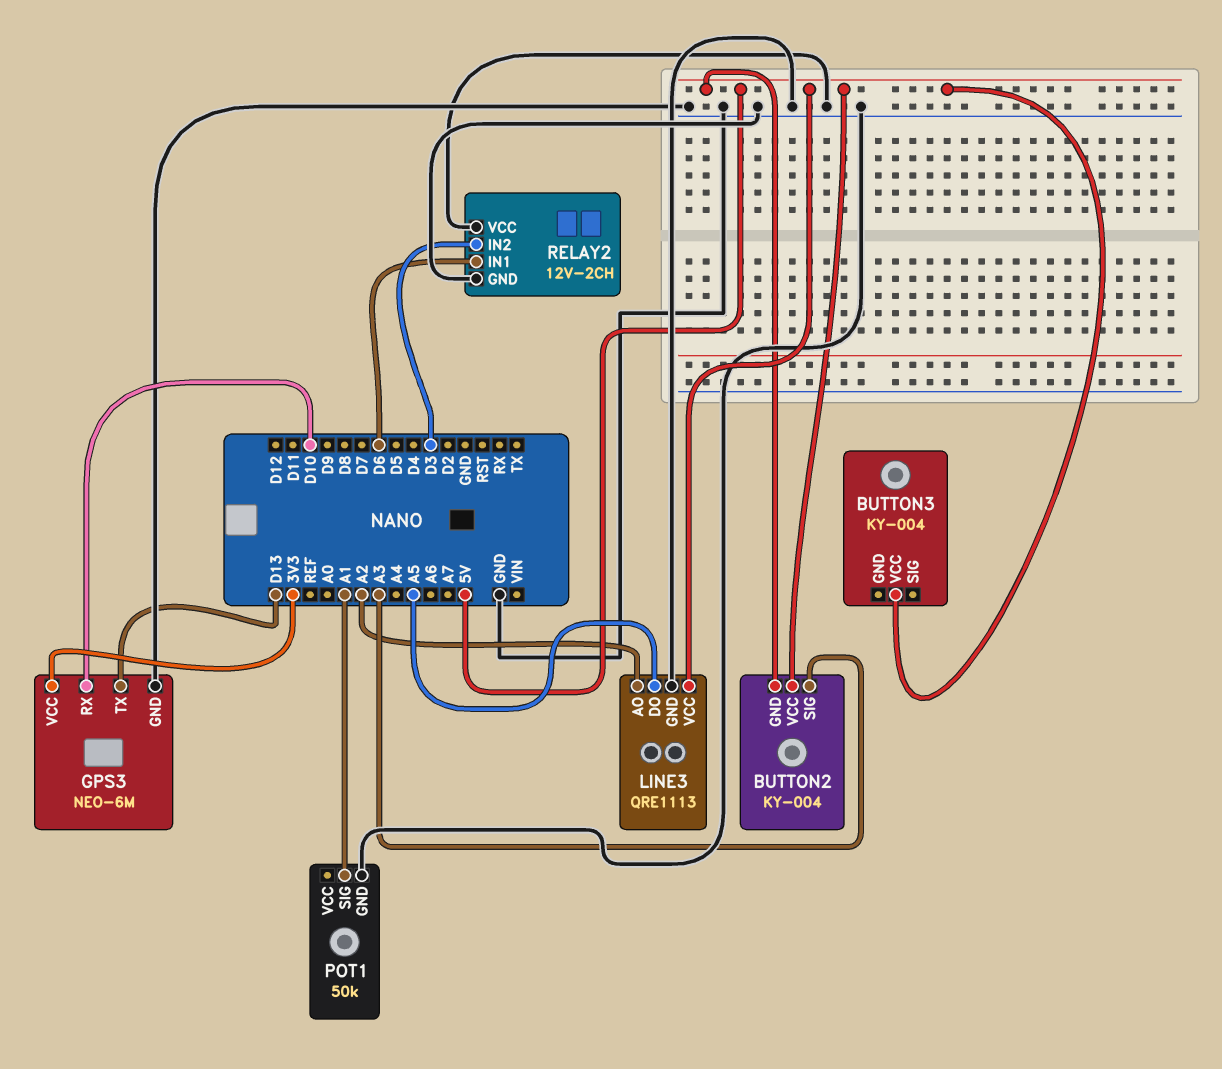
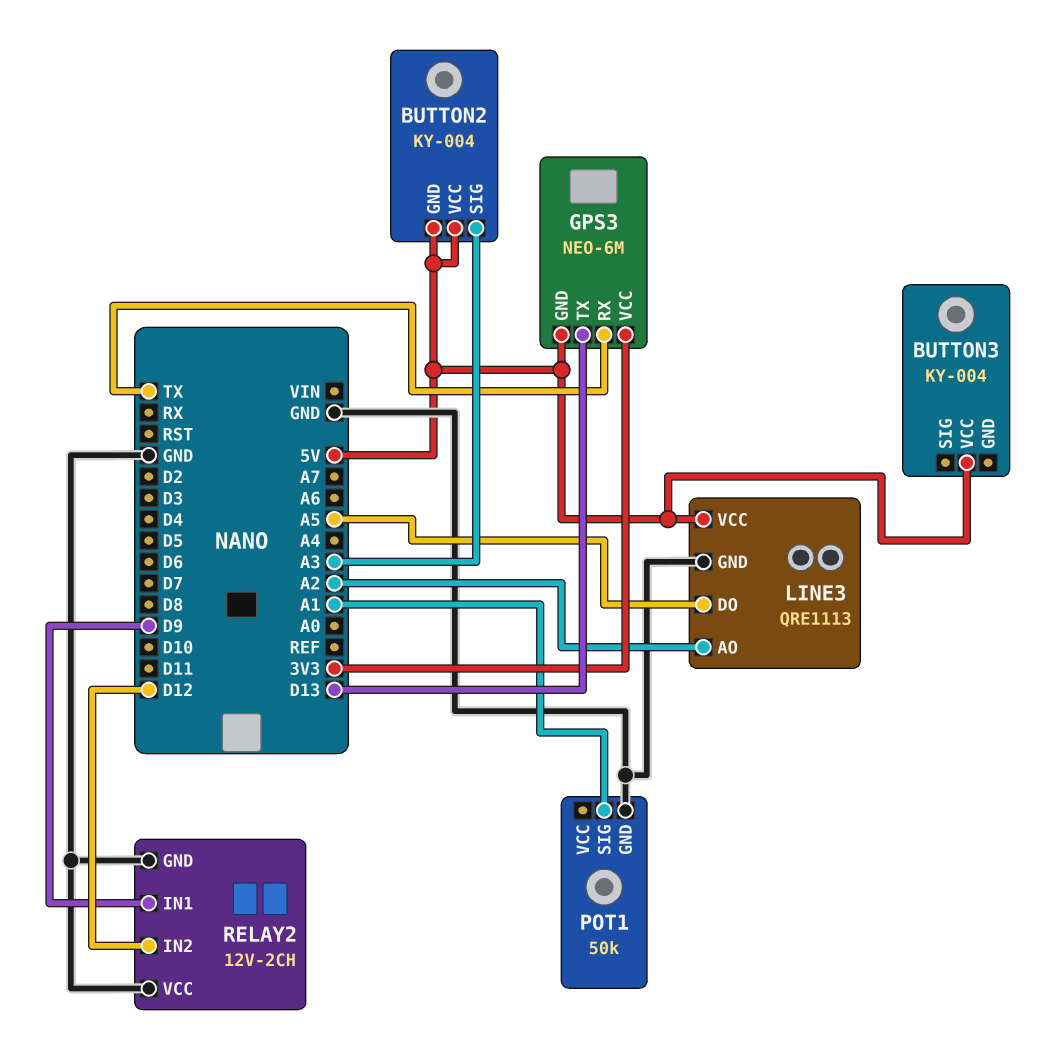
GPS3 pin GND: GND -> 5V
GPS3 pin RX: D10 -> TX
RELAY2 pin IN1: D6 -> D9
RELAY2 pin IN2: D3 -> D12

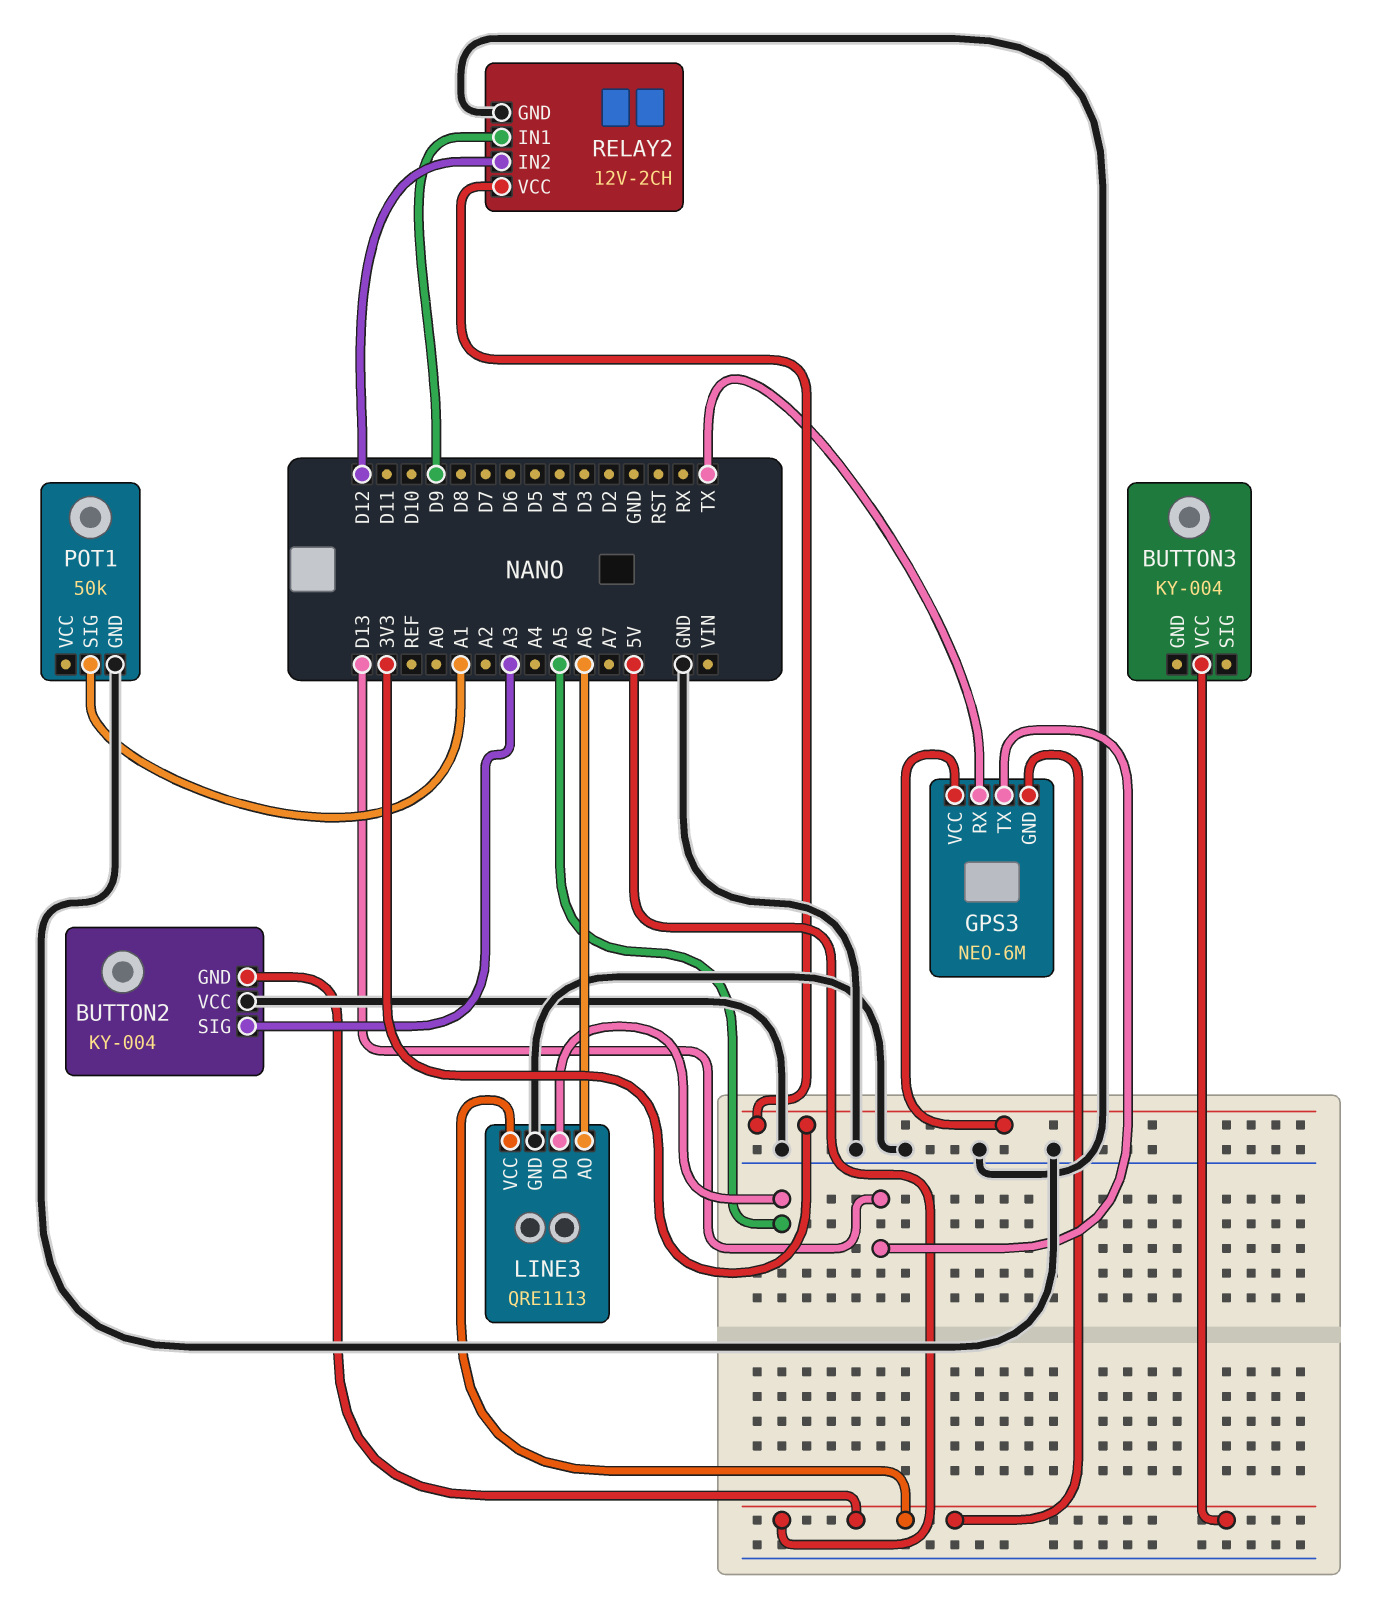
BUTTON2 pin VCC: 5V -> GND
LINE3 pin AO: A2 -> A6
RELAY2 pin VCC: GND -> 3V3

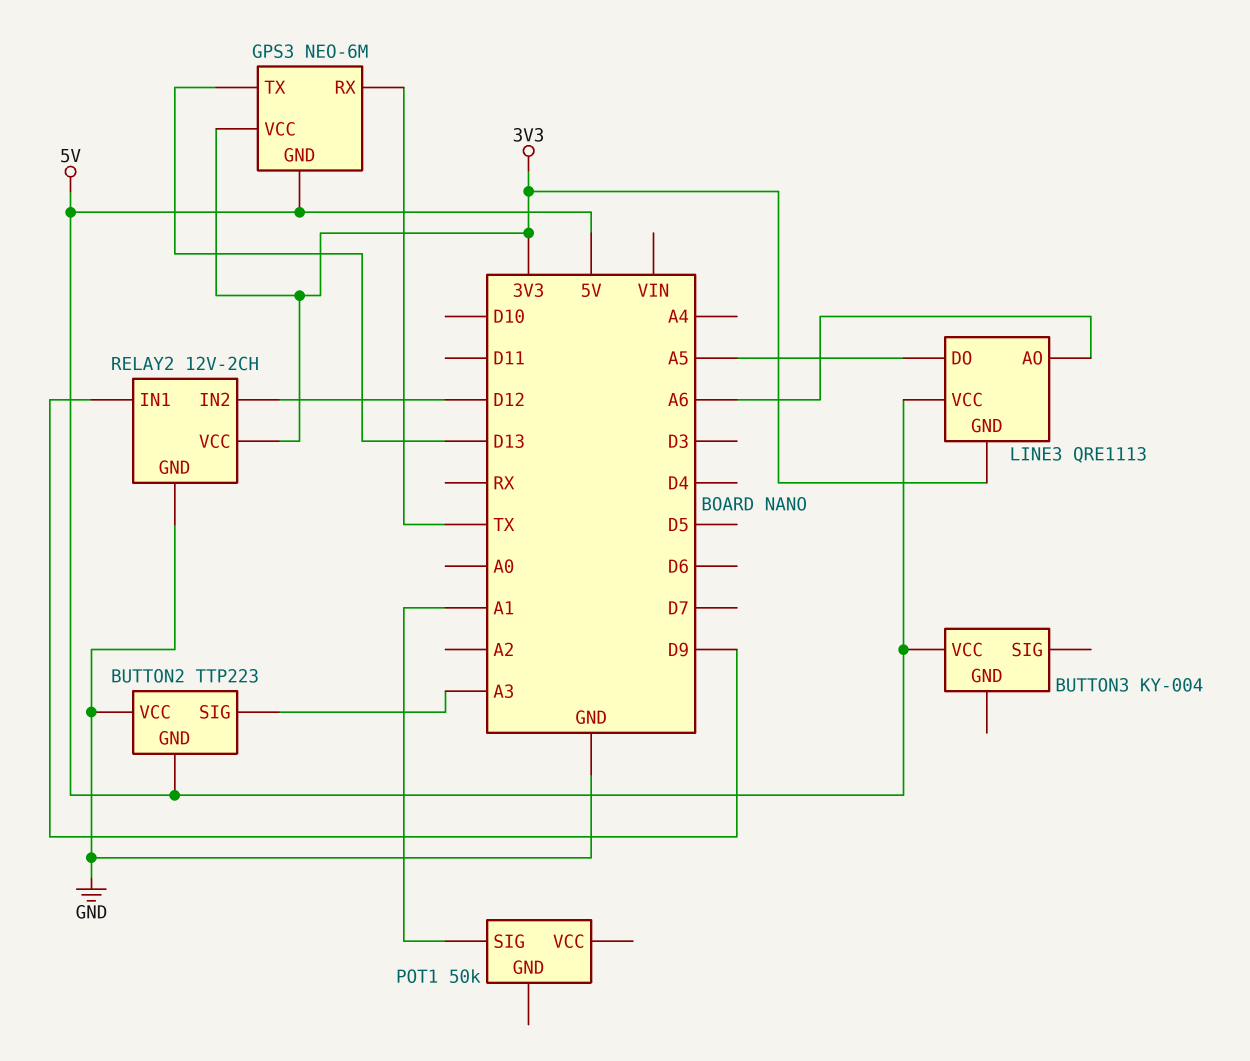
BUTTON2: KY-004 -> TTP223
LINE3 pin GND: GND -> 3V3
POT1 pin GND: GND -> none

